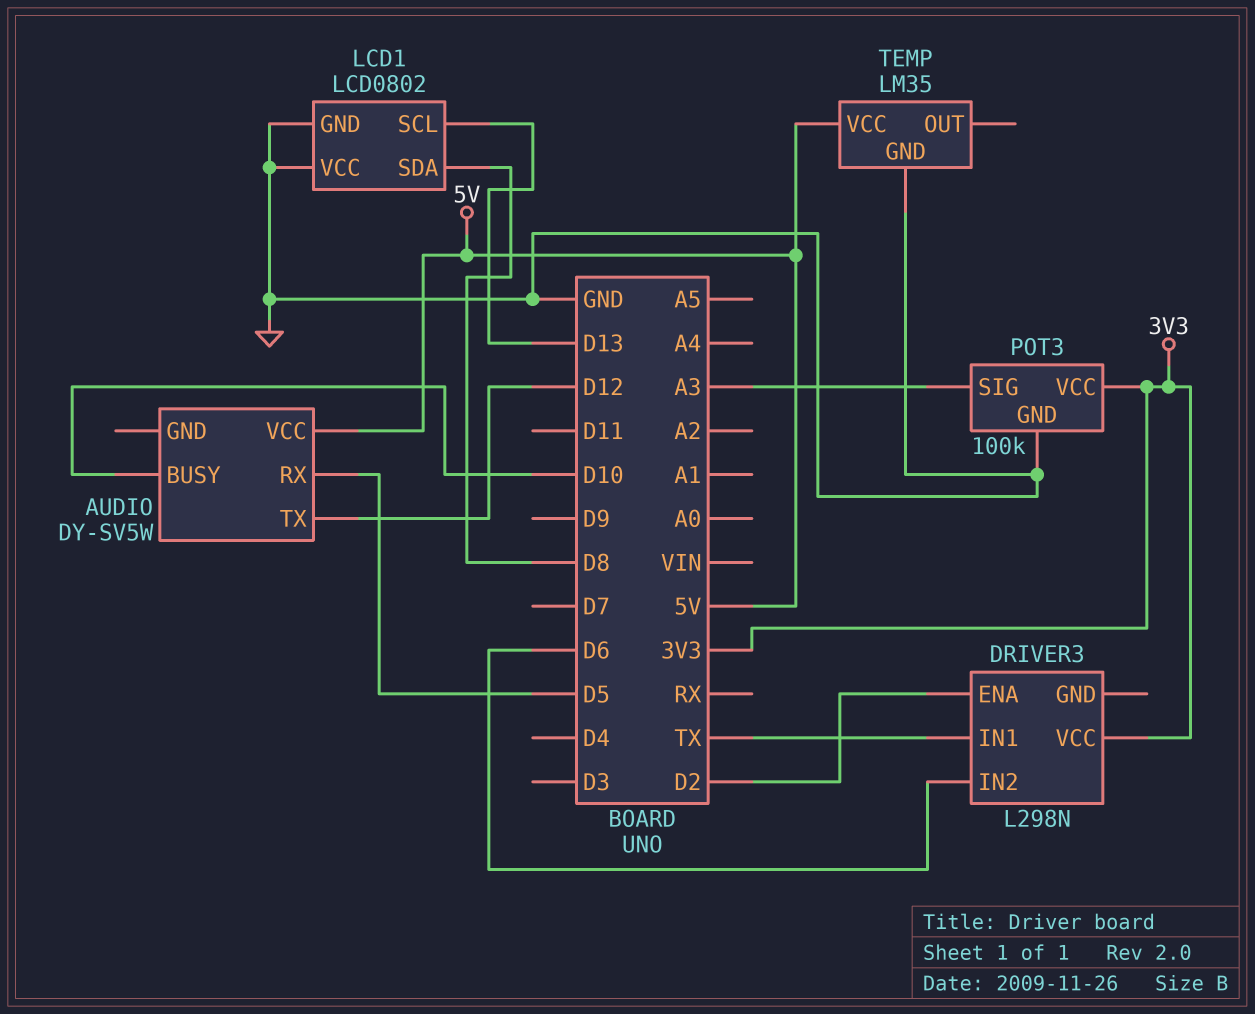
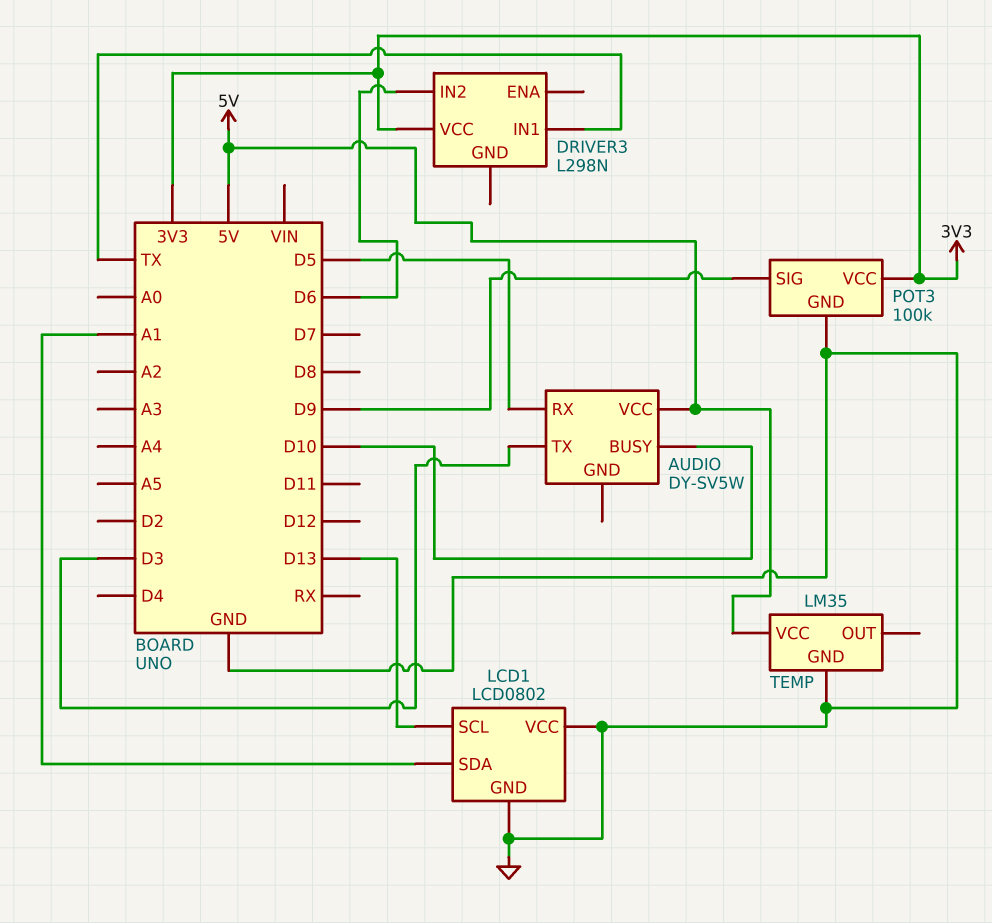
AUDIO pin TX: D12 -> D3
DRIVER3 pin ENA: D2 -> none
LCD1 pin SDA: D8 -> A1
POT3 pin SIG: A3 -> D9

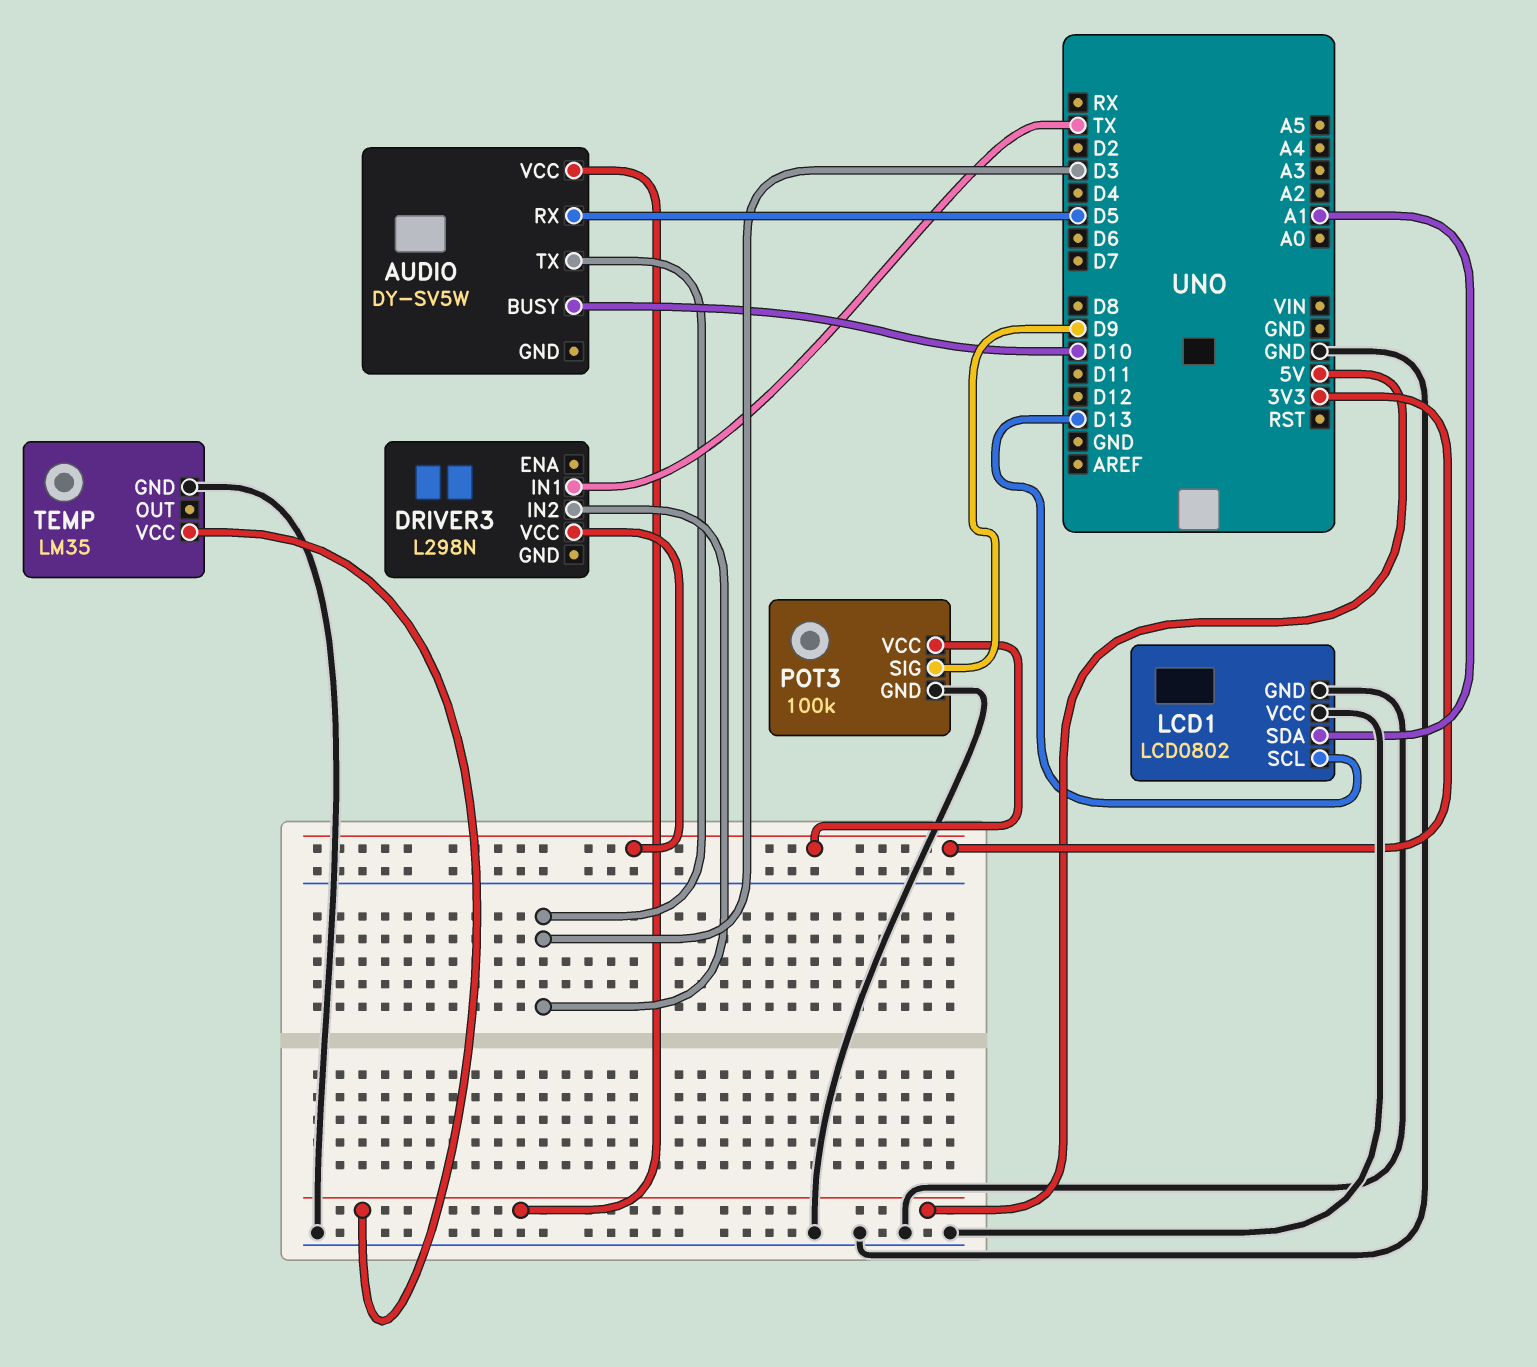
DRIVER3 pin IN2: D6 -> D3

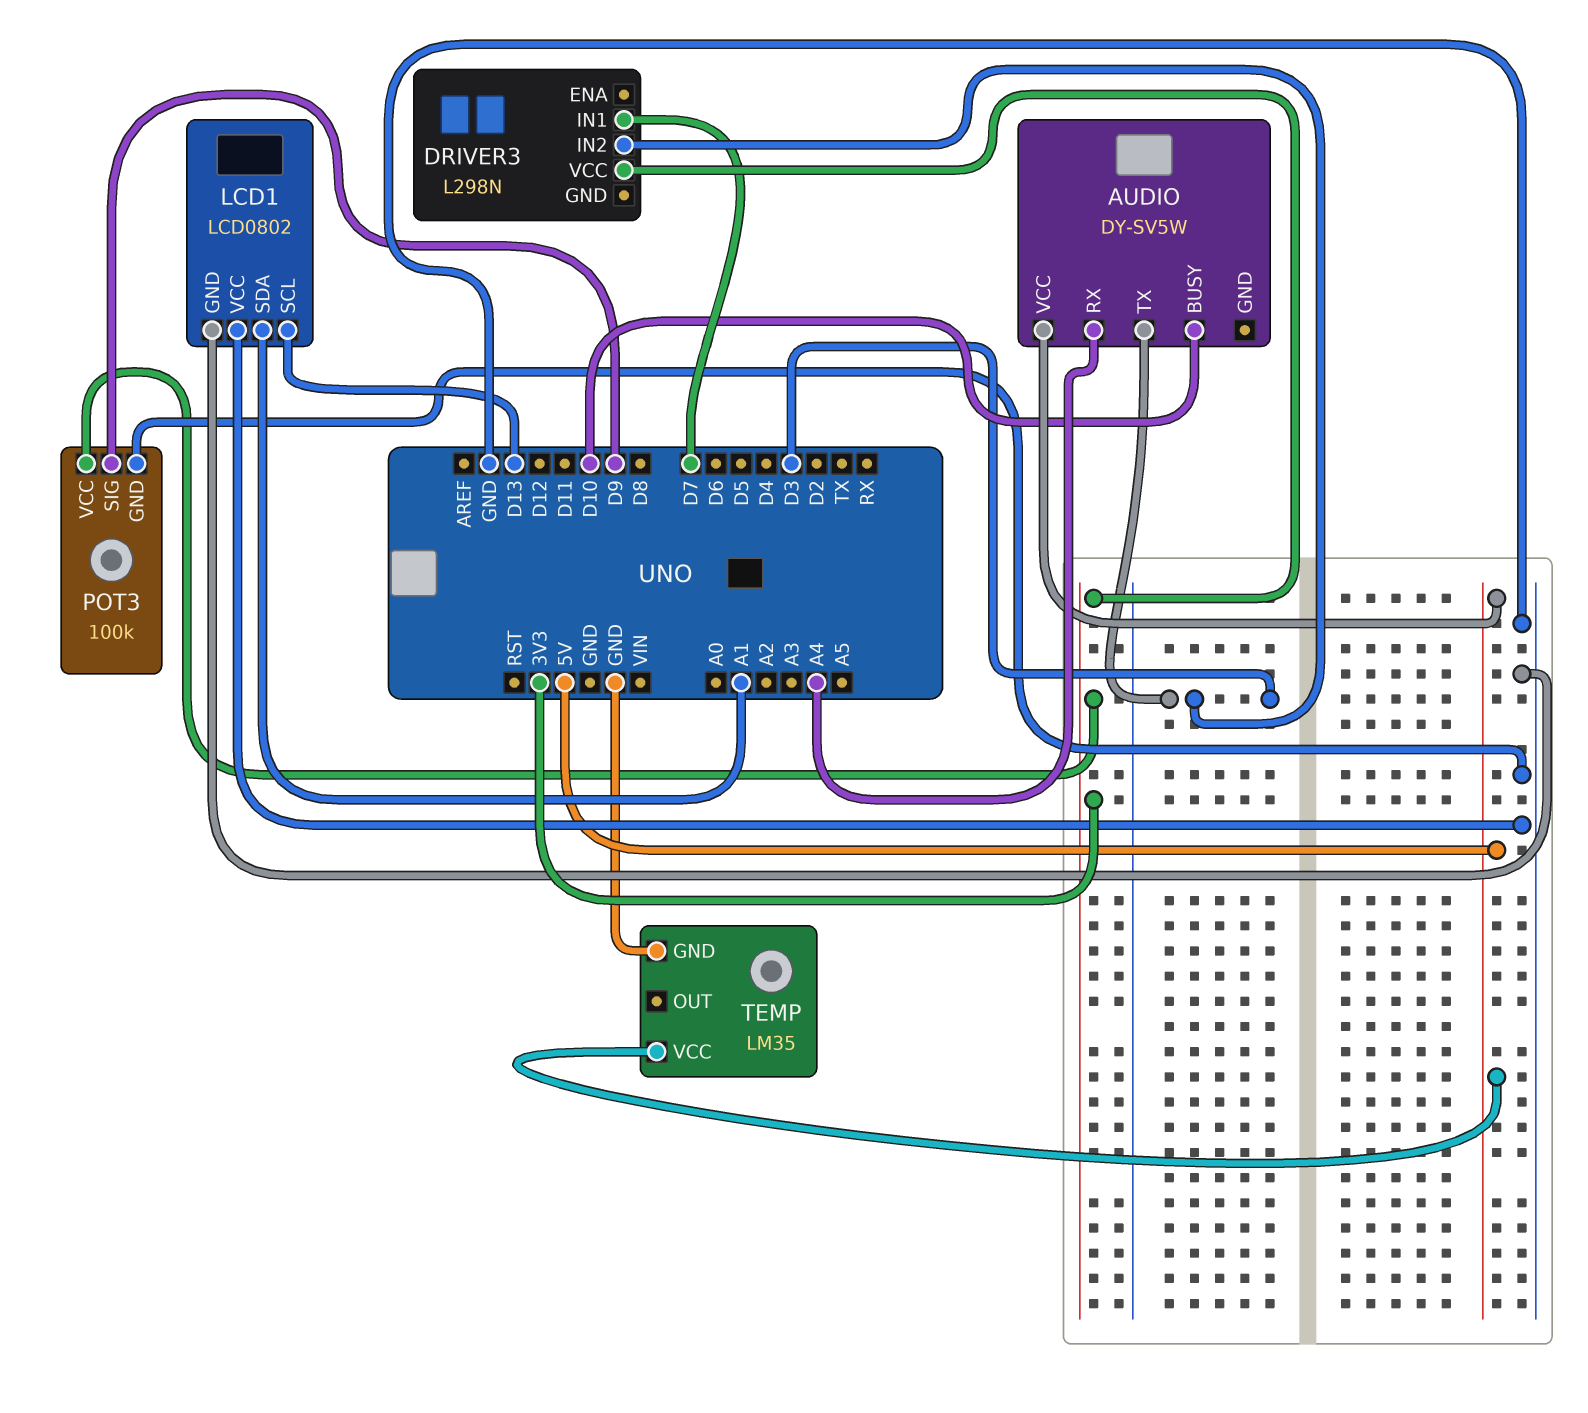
AUDIO pin RX: D5 -> A4
DRIVER3 pin IN1: TX -> D7

